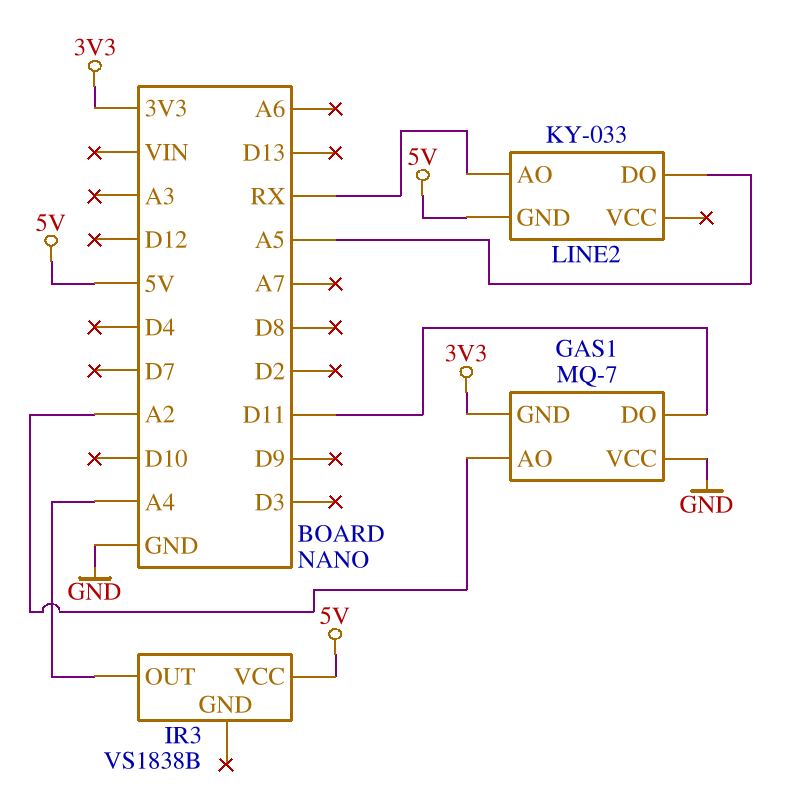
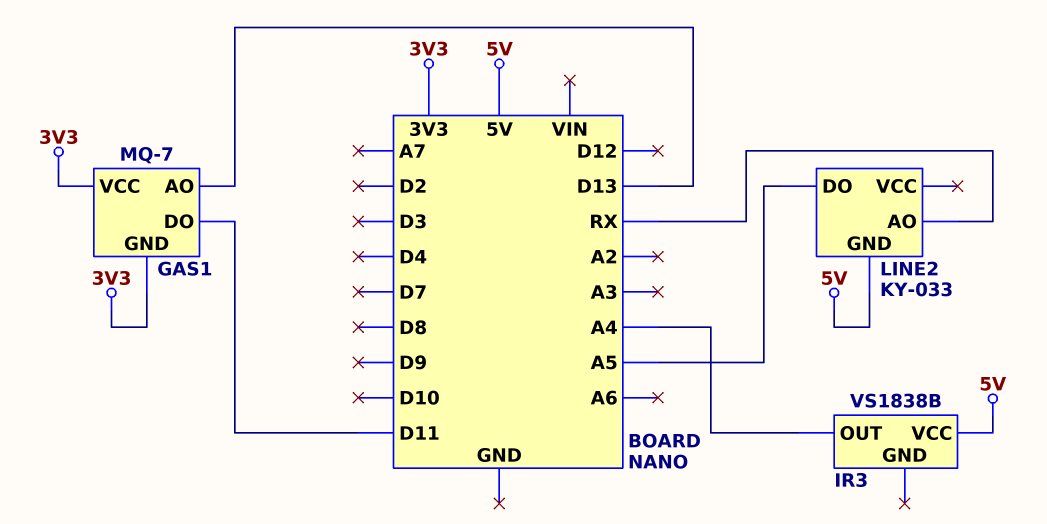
GAS1 pin AO: A2 -> D13
GAS1 pin VCC: GND -> 3V3

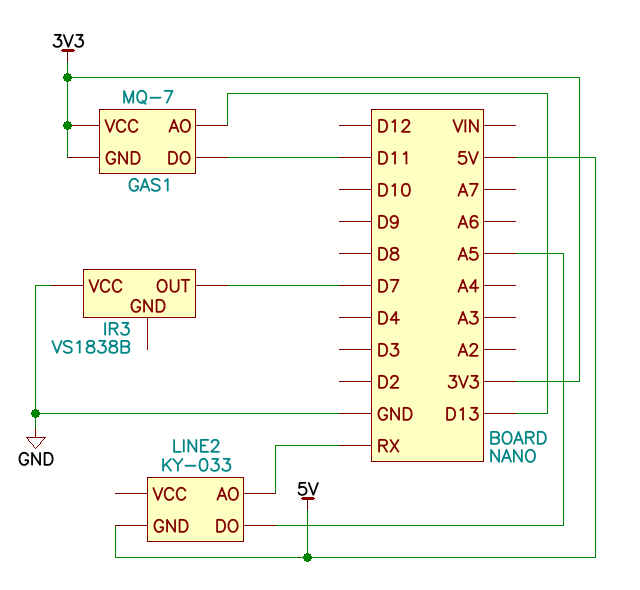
IR3 pin OUT: A4 -> D7
IR3 pin VCC: 5V -> GND

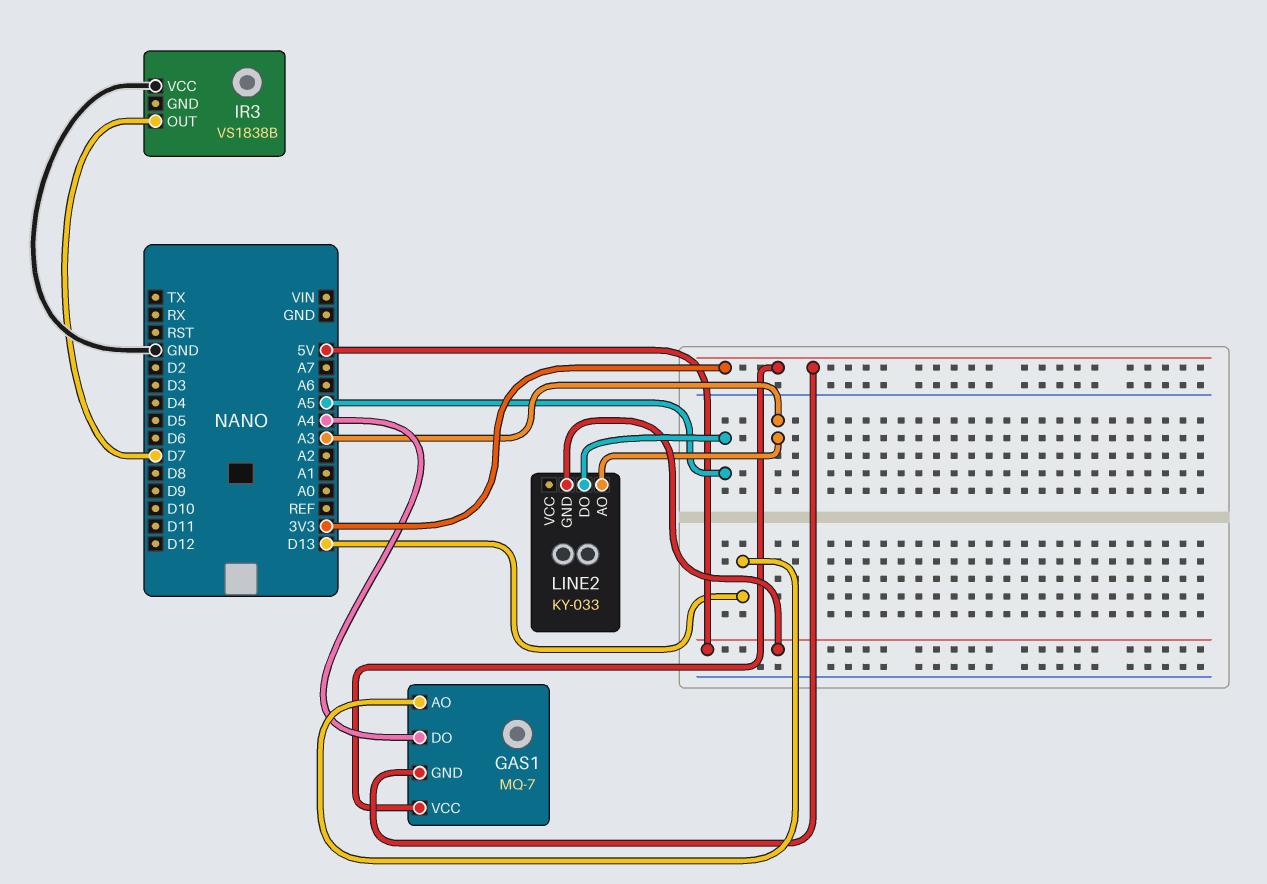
GAS1 pin DO: D11 -> A4
LINE2 pin AO: RX -> A3

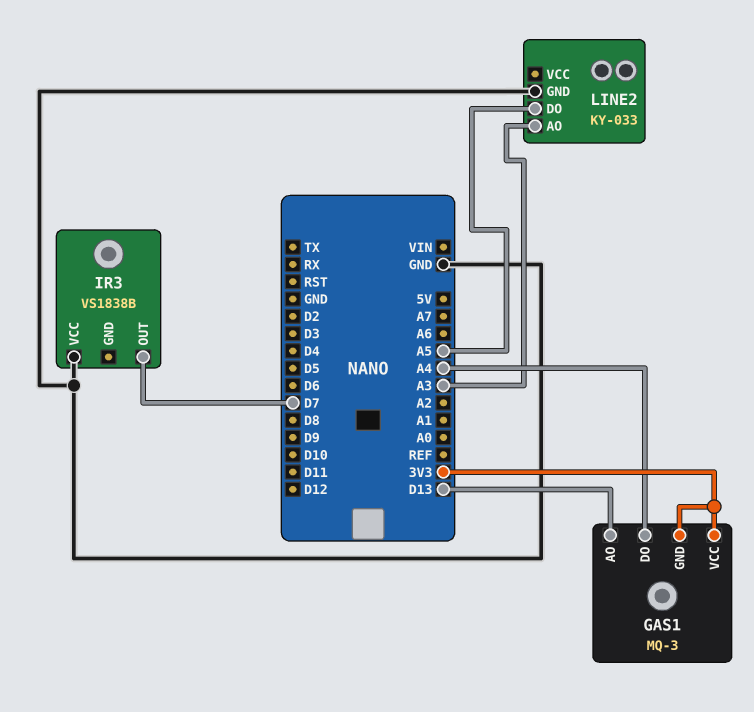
GAS1: MQ-7 -> MQ-3
LINE2 pin GND: 5V -> GND

